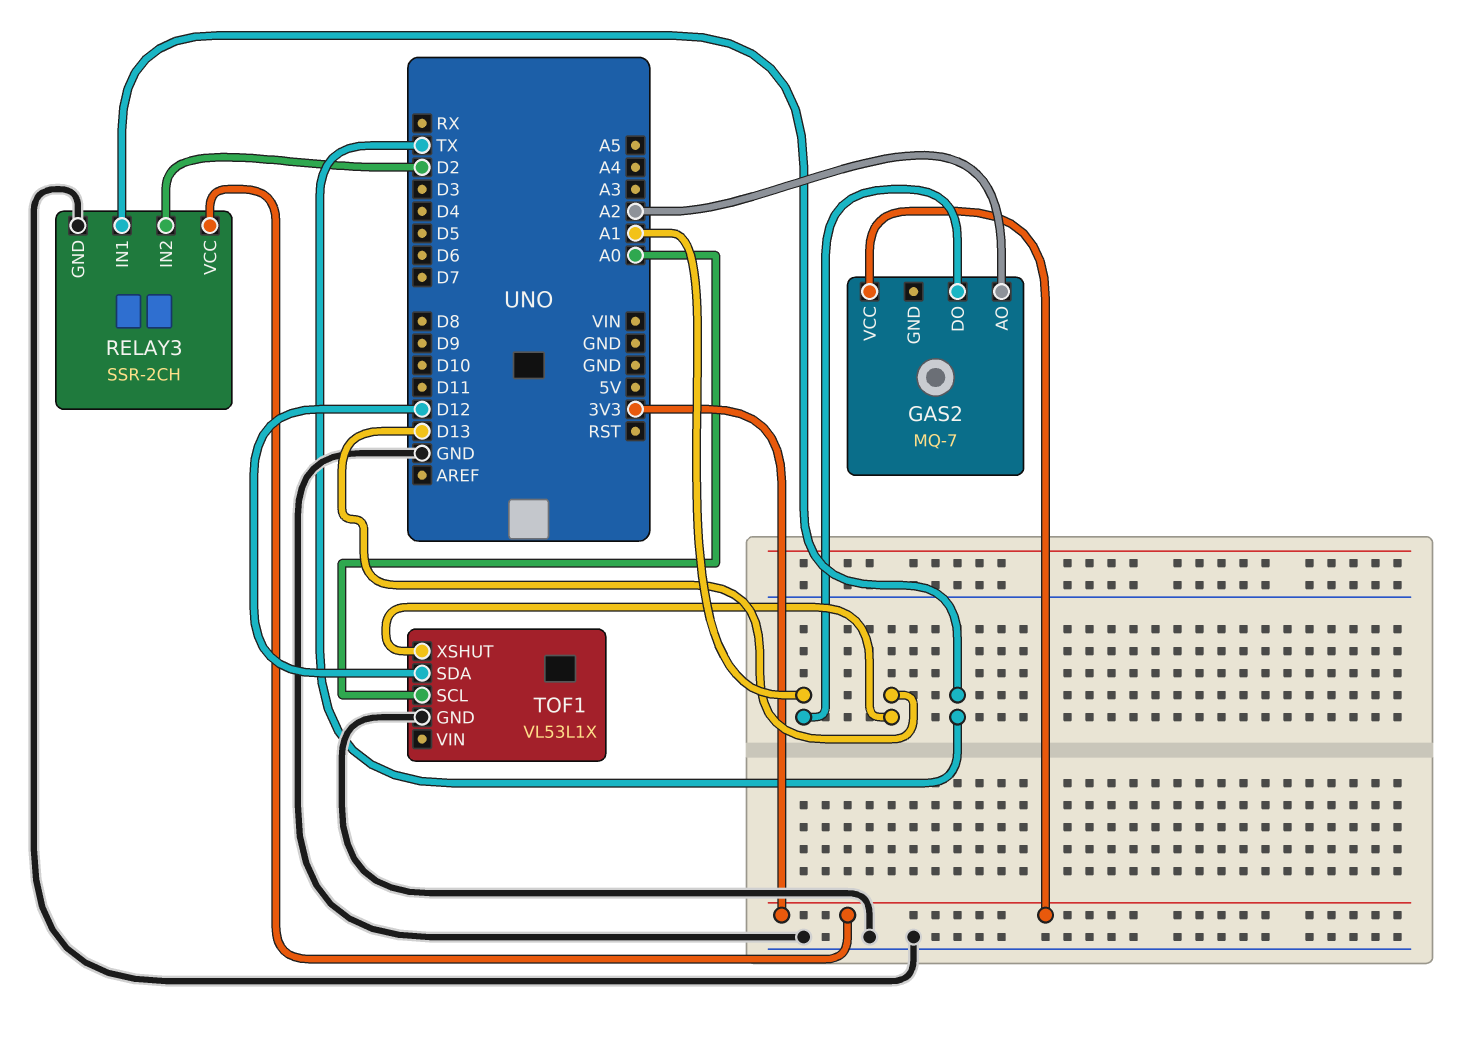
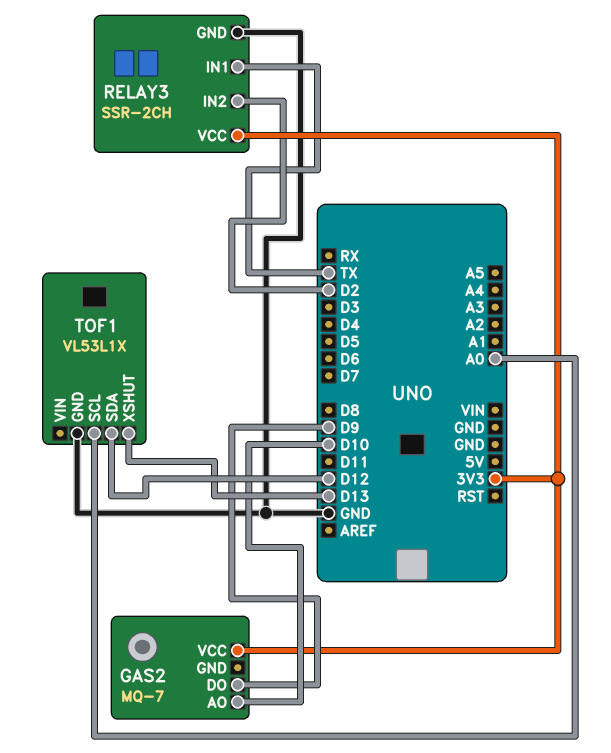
GAS2 pin AO: A2 -> D10
GAS2 pin DO: A1 -> D9

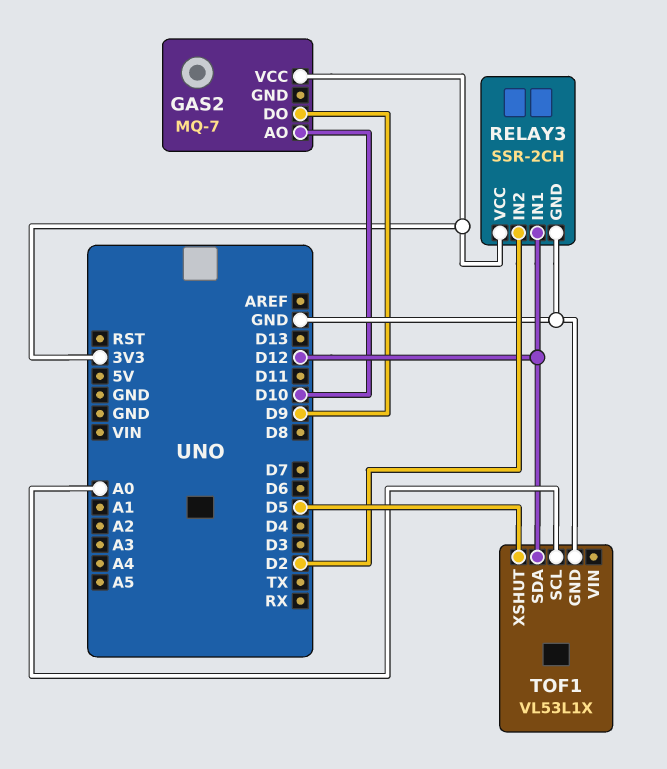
RELAY3 pin IN1: TX -> D12
TOF1 pin XSHUT: D13 -> D5

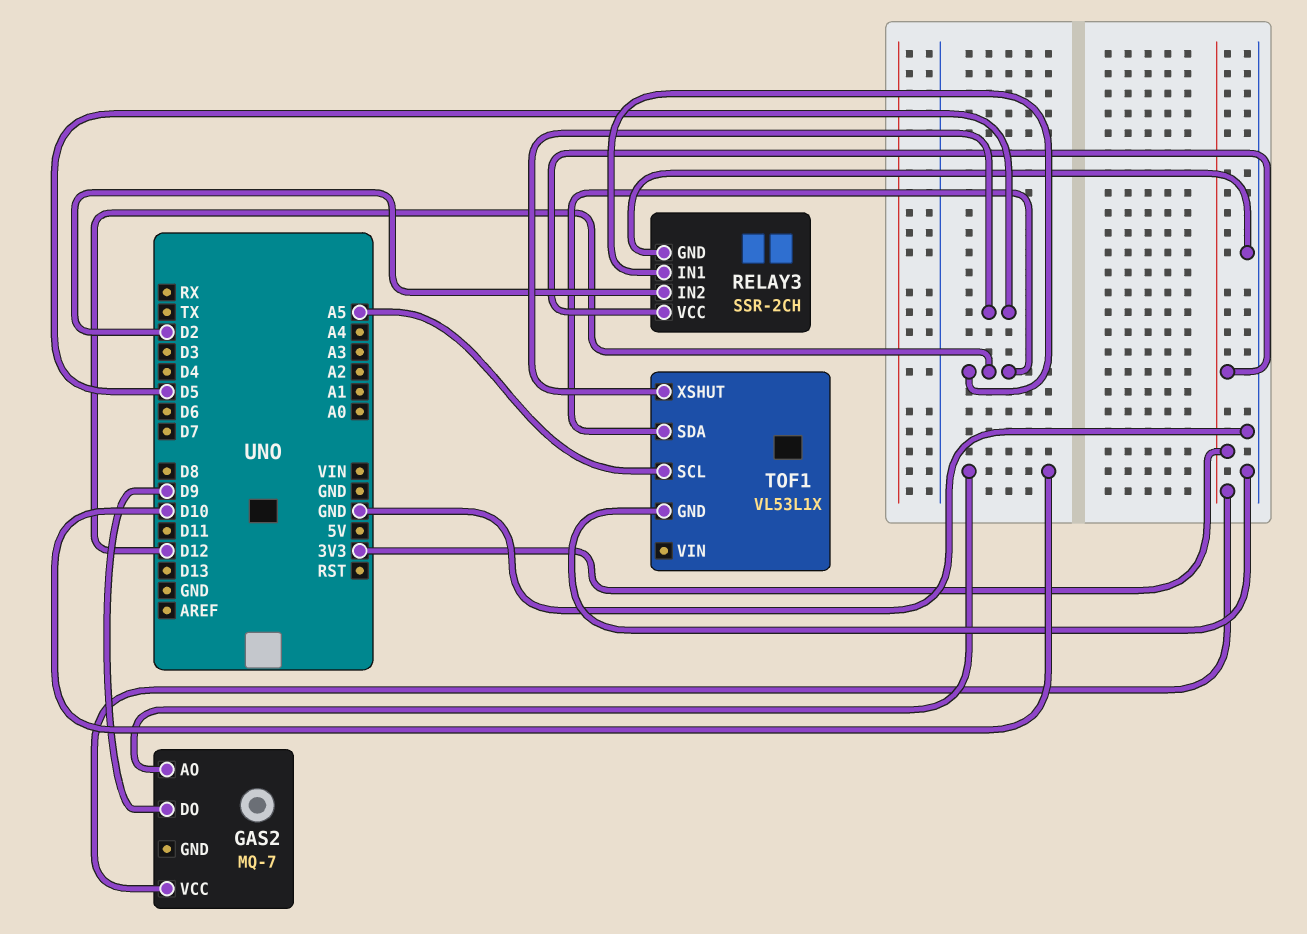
TOF1 pin SCL: A0 -> A5

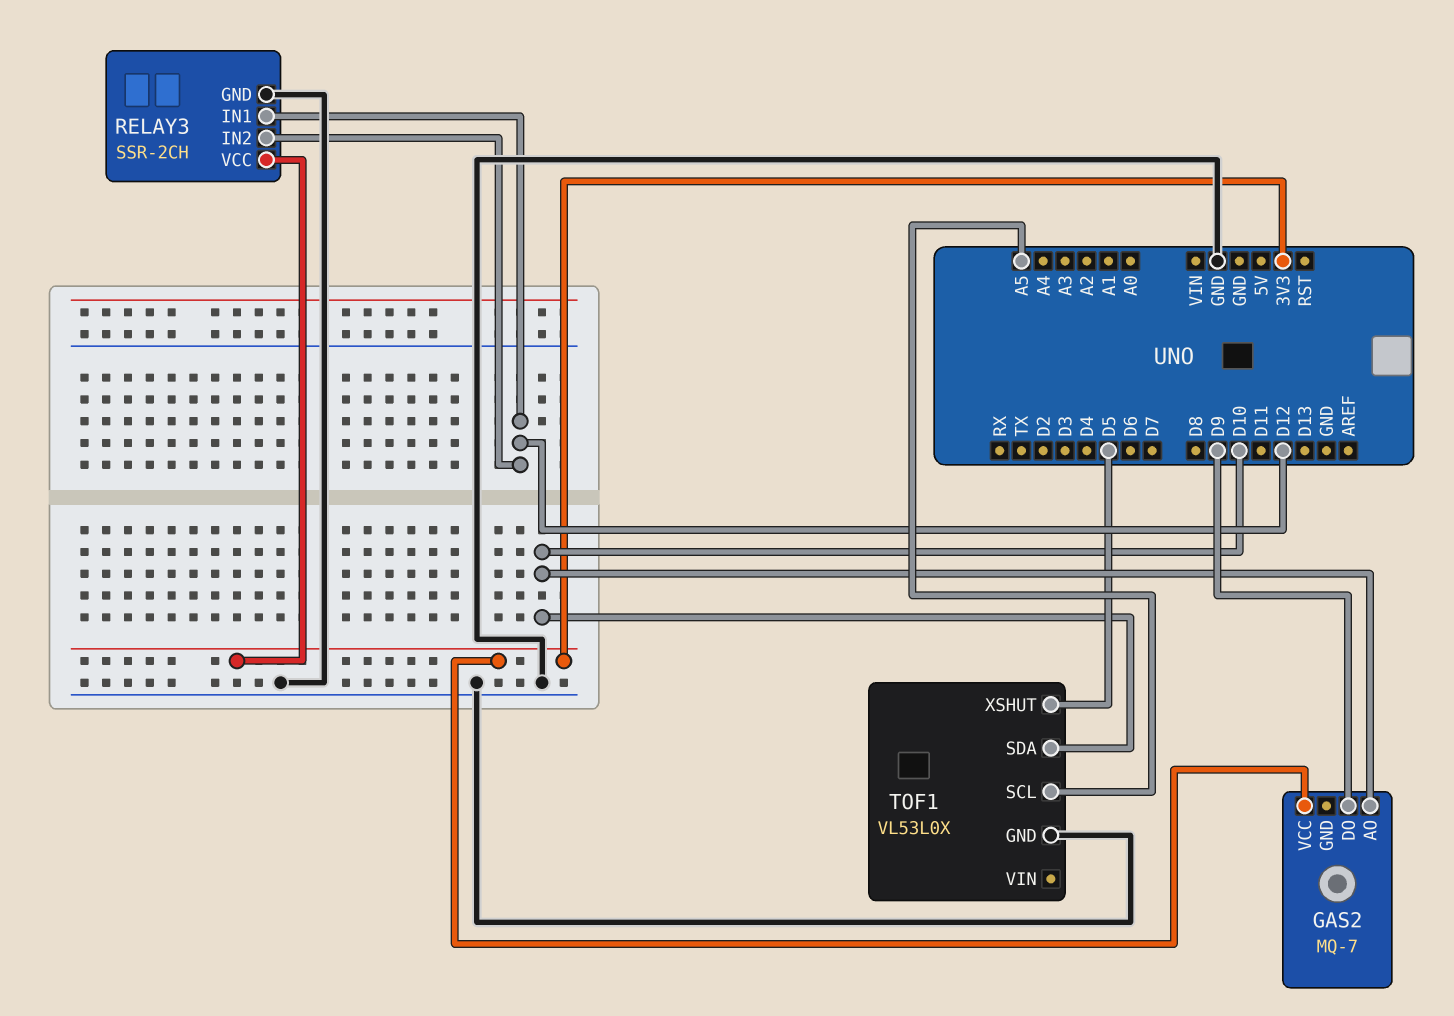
RELAY3 pin IN2: D2 -> D12
TOF1: VL53L1X -> VL53L0X
TOF1 pin SDA: D12 -> D10

